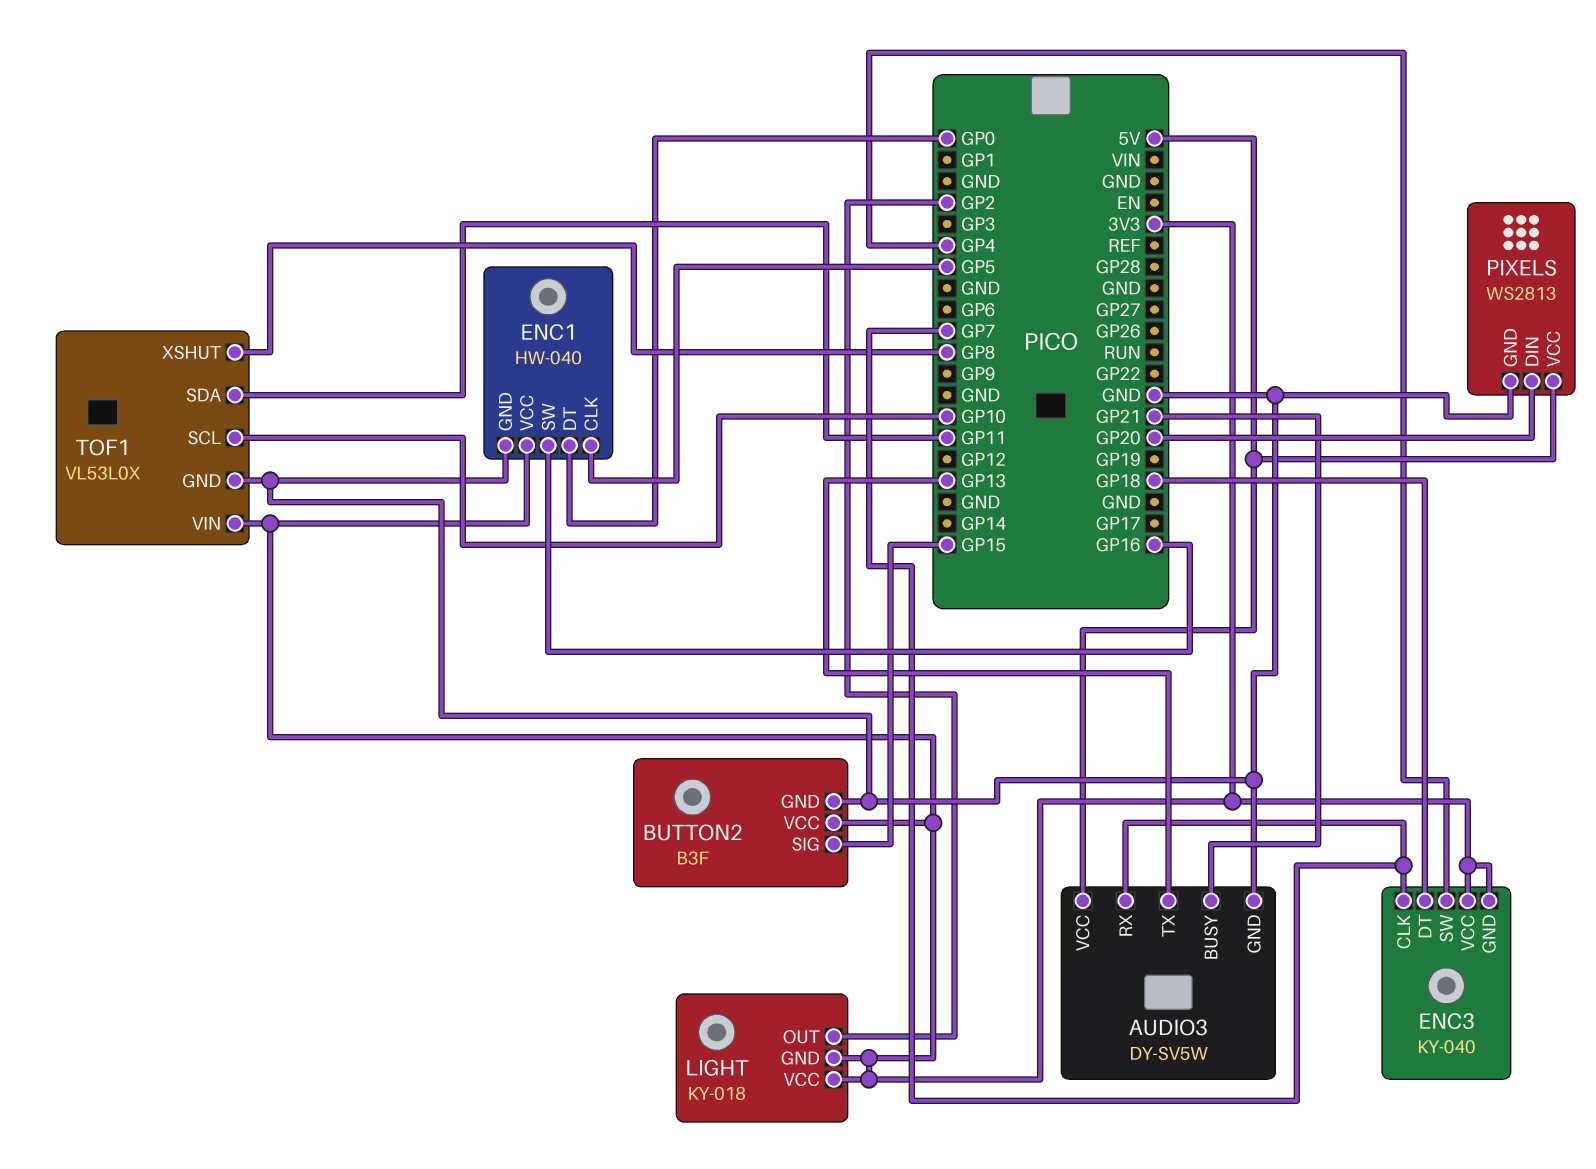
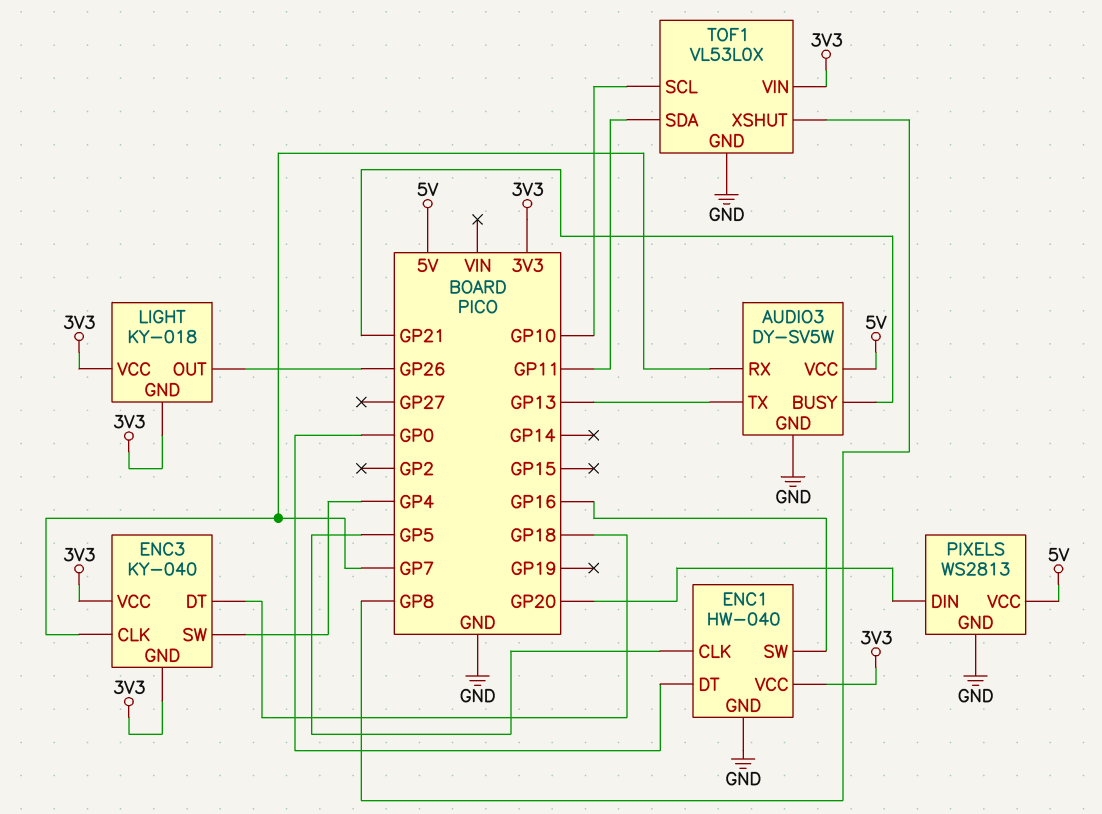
BUTTON2: B3F -> none
BUTTON2 pin GND: GND -> none
BUTTON2 pin SIG: GP15 -> none
BUTTON2 pin VCC: 3V3 -> none
LIGHT pin OUT: GP2 -> GP26

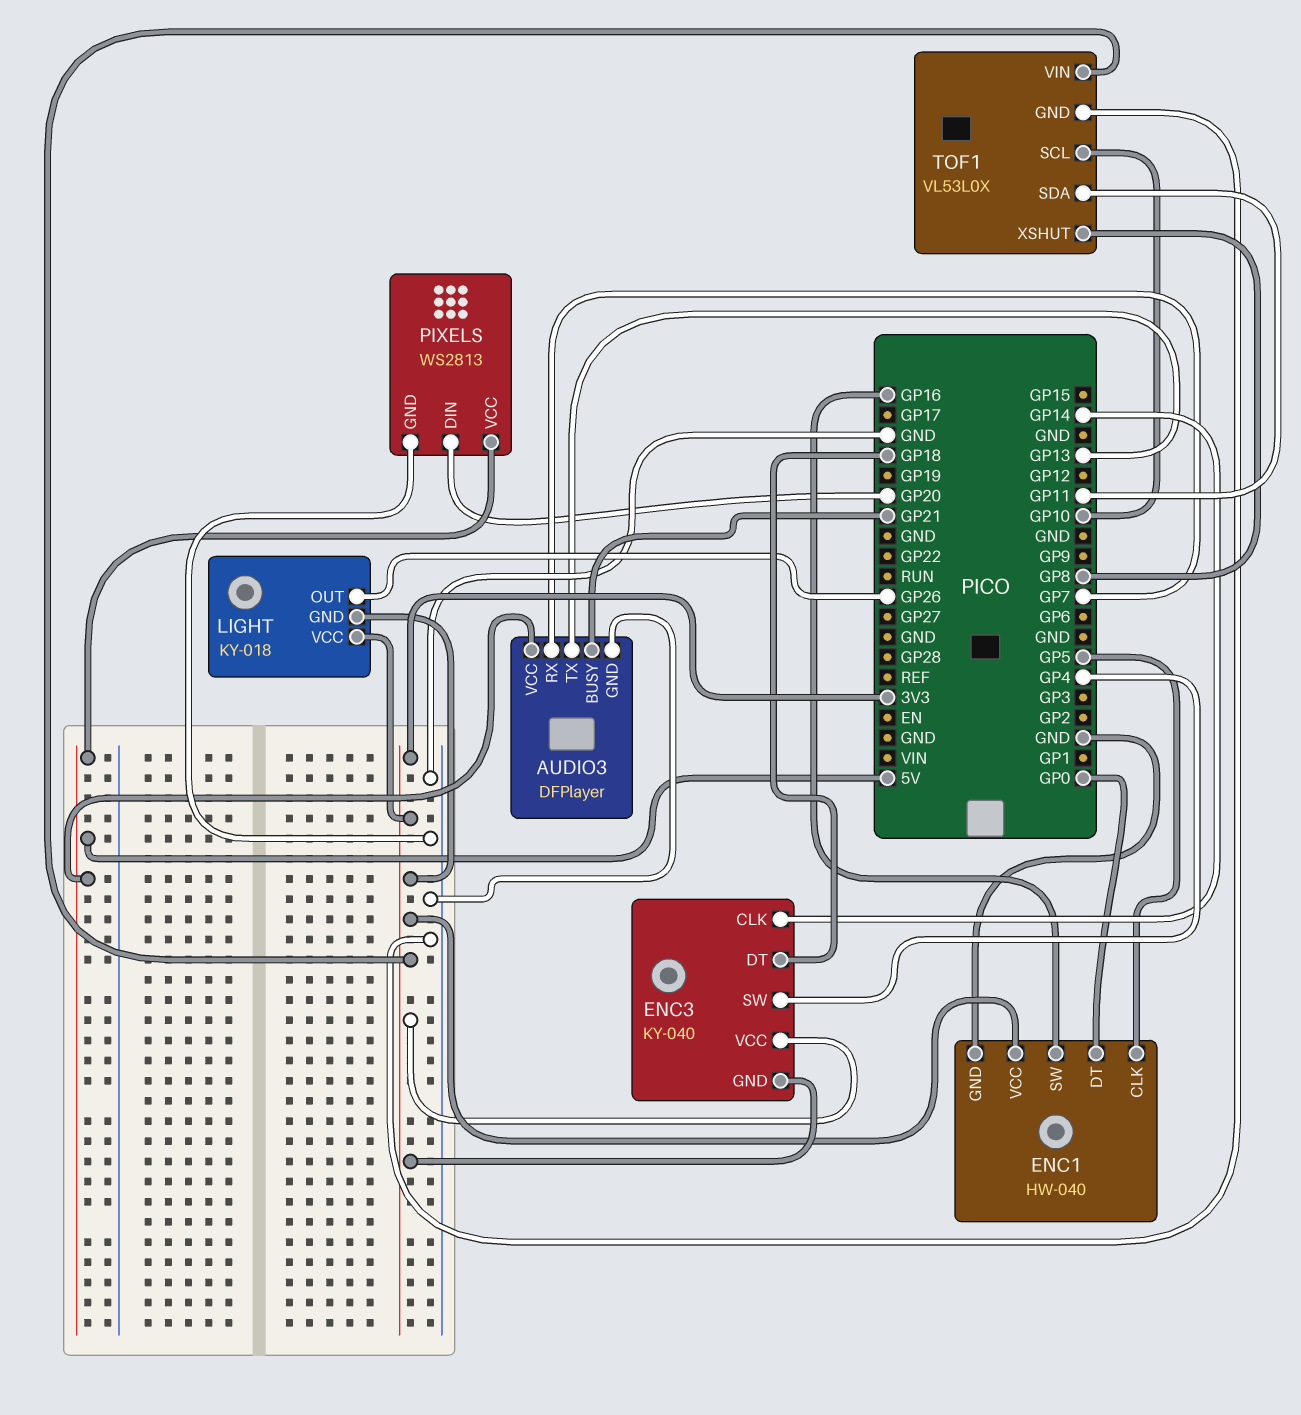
AUDIO3: DY-SV5W -> DFPlayer
ENC3 pin CLK: GP7 -> GP14

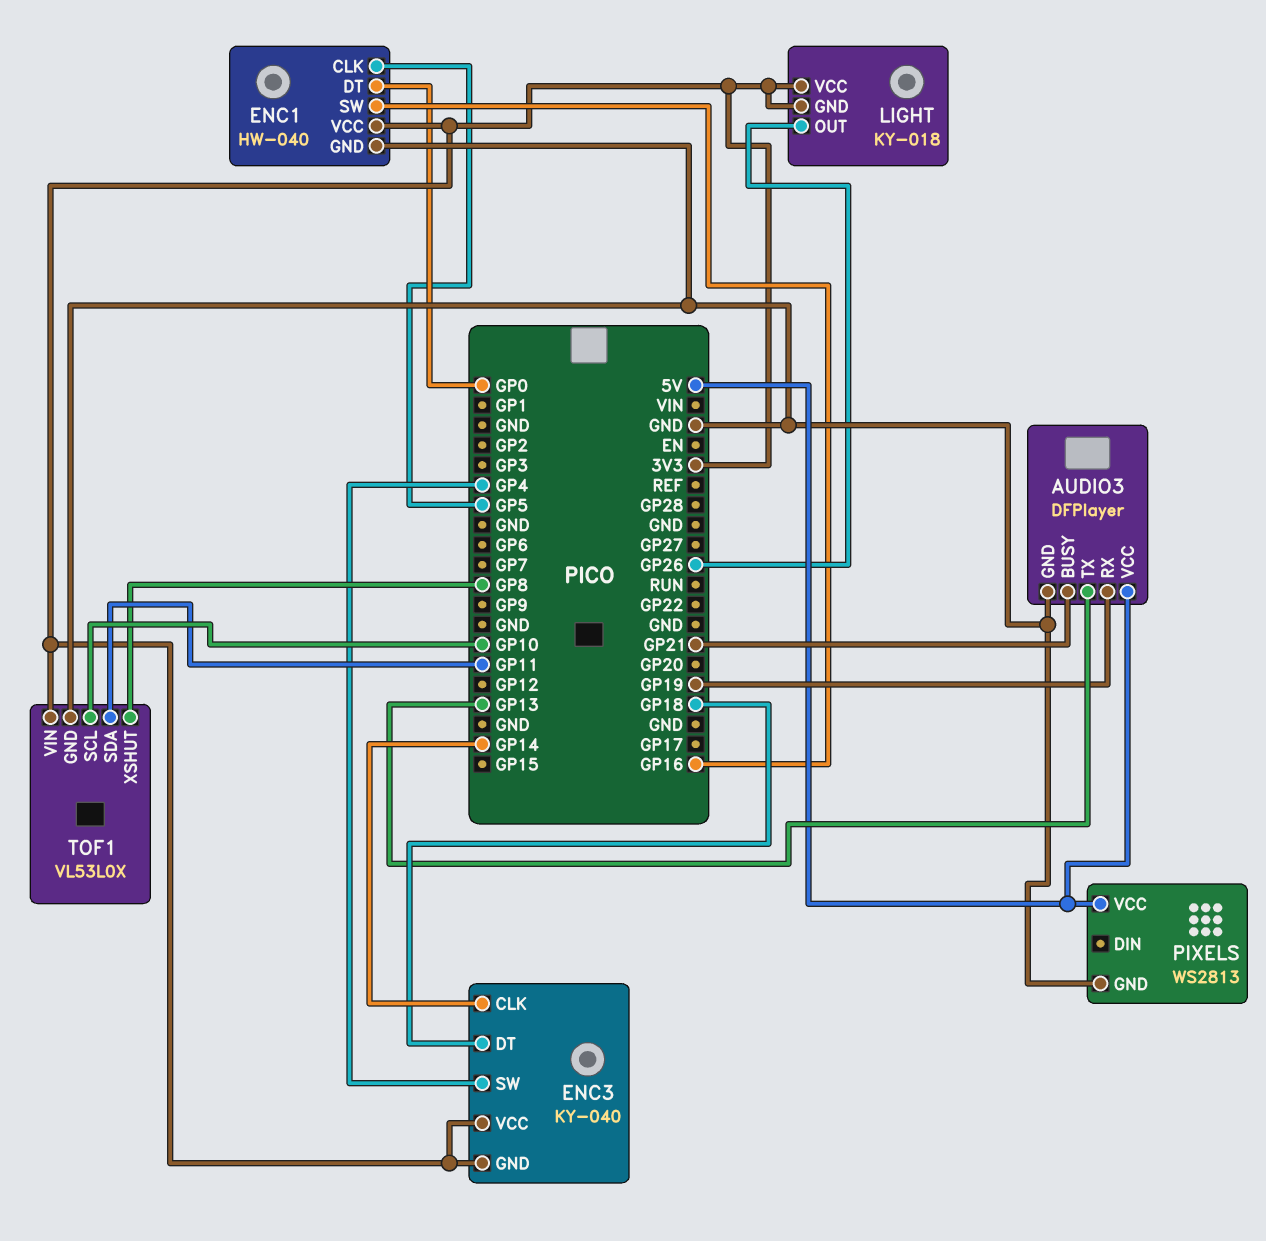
AUDIO3 pin RX: GP7 -> GP19
PIXELS pin DIN: GP20 -> none

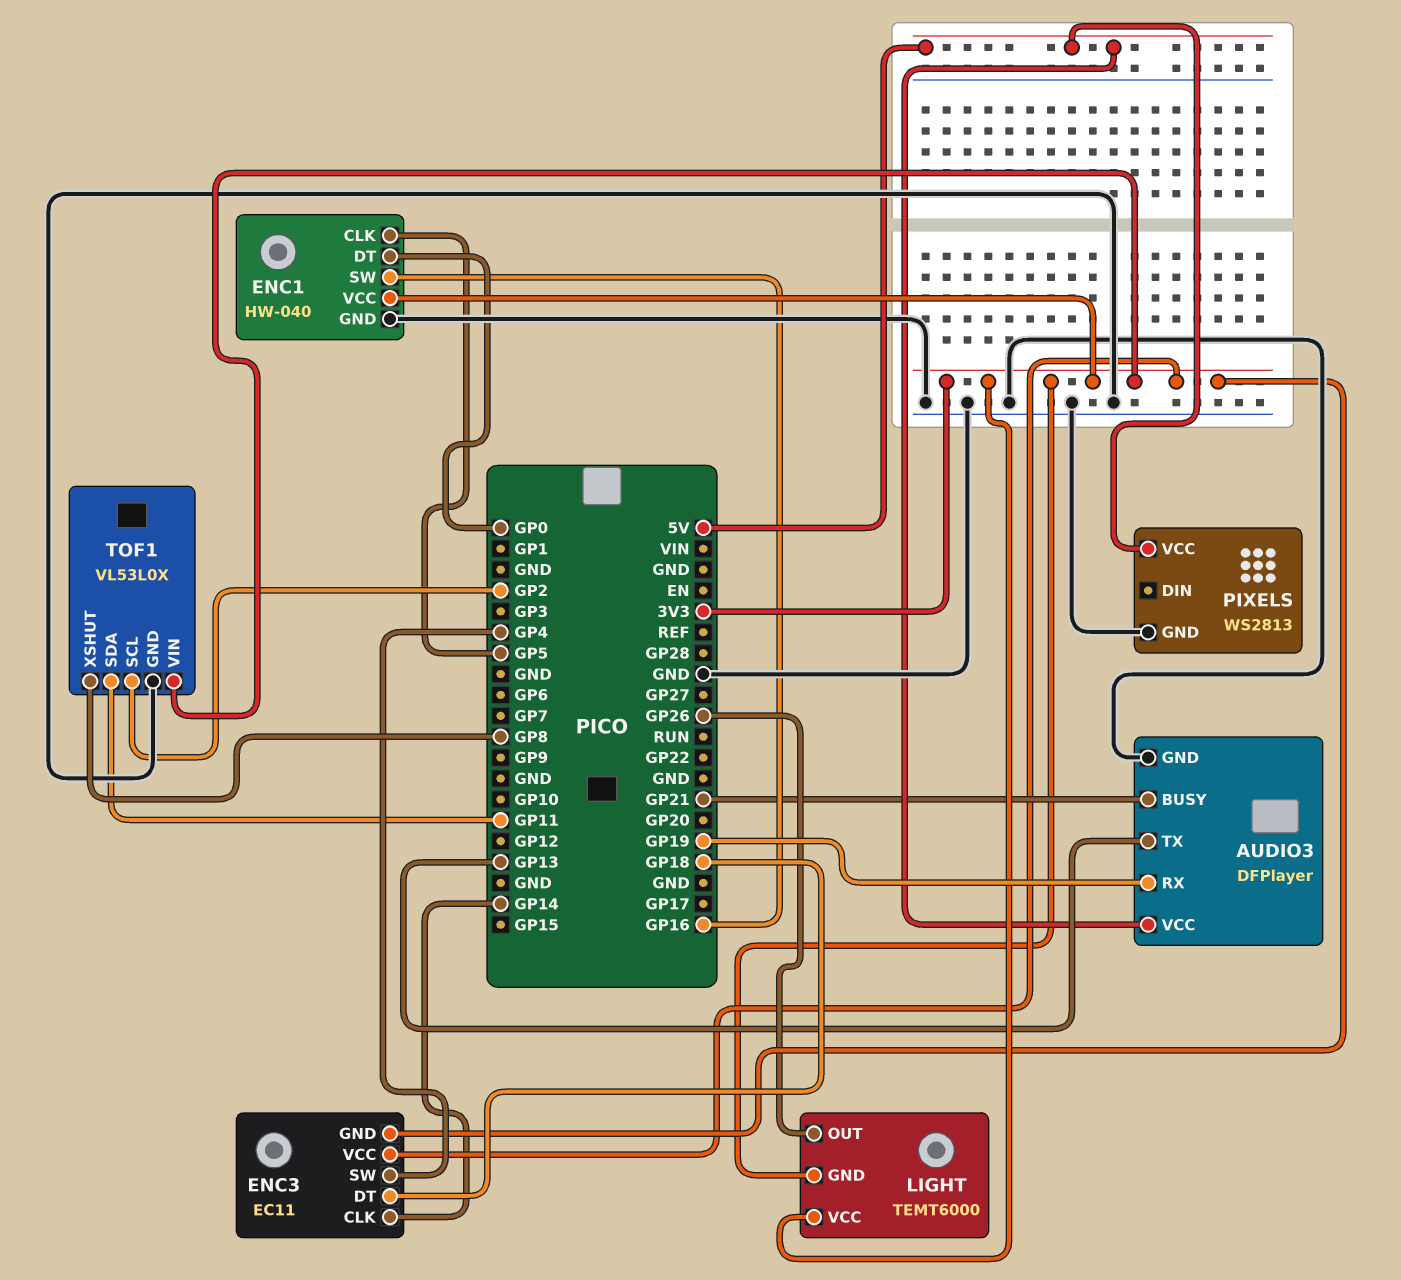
ENC3: KY-040 -> EC11
LIGHT: KY-018 -> TEMT6000
TOF1 pin SCL: GP10 -> GP2

